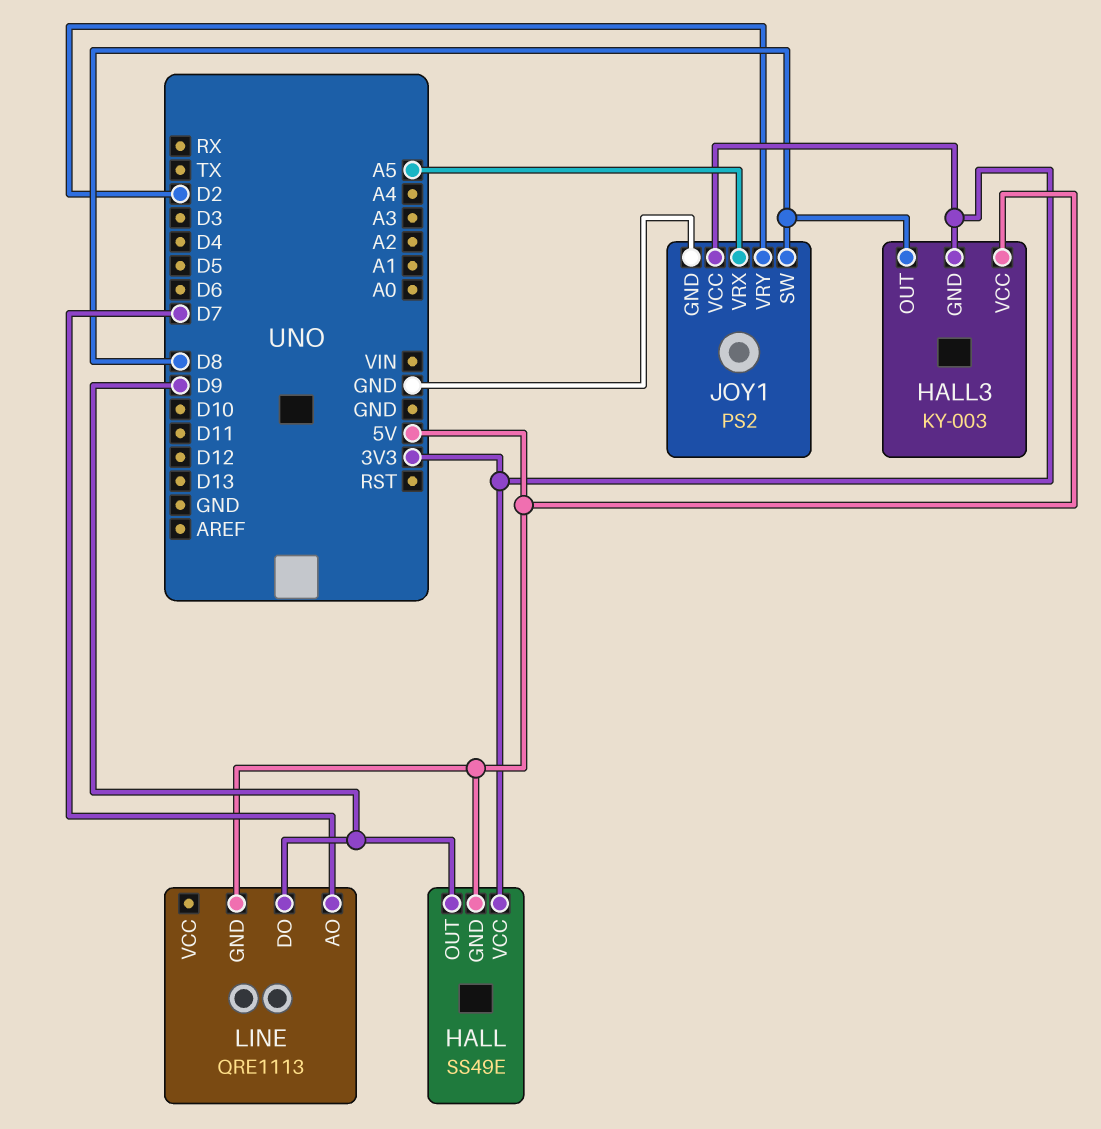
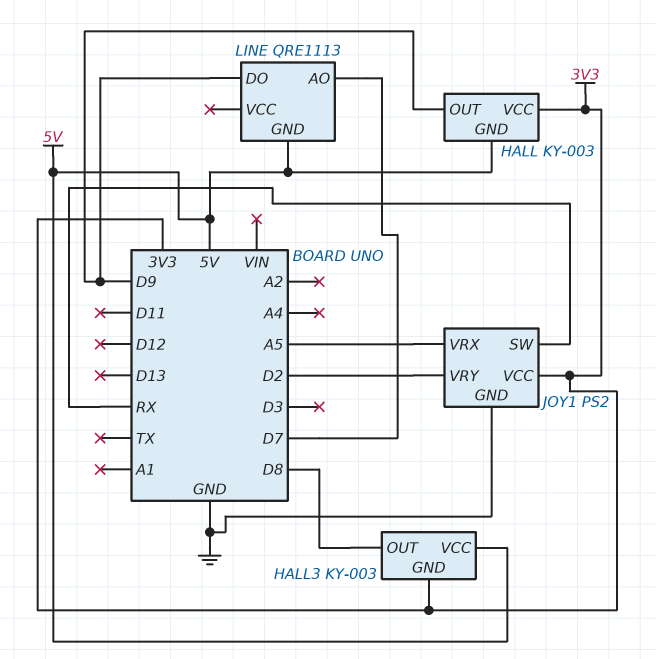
HALL: SS49E -> KY-003
JOY1 pin SW: D8 -> RX

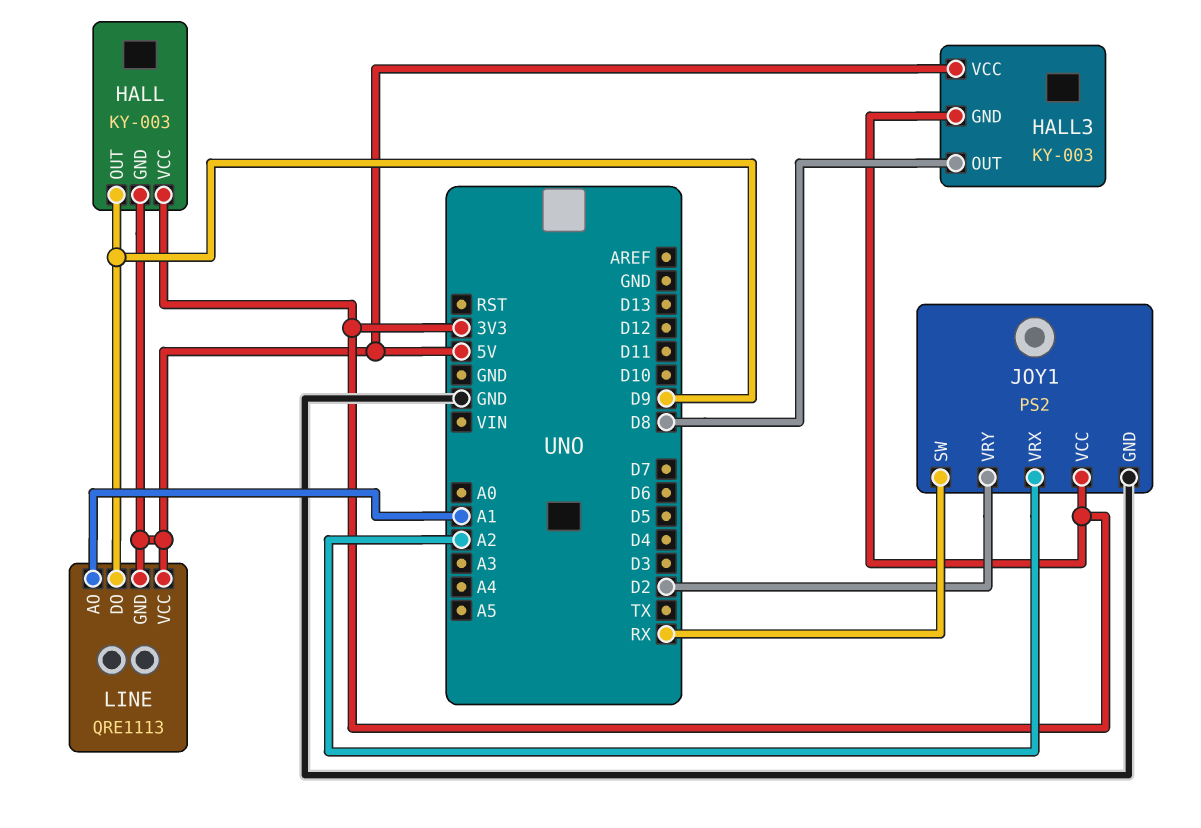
JOY1 pin VRX: A5 -> A2
LINE pin AO: D7 -> A1
LINE pin VCC: none -> 5V

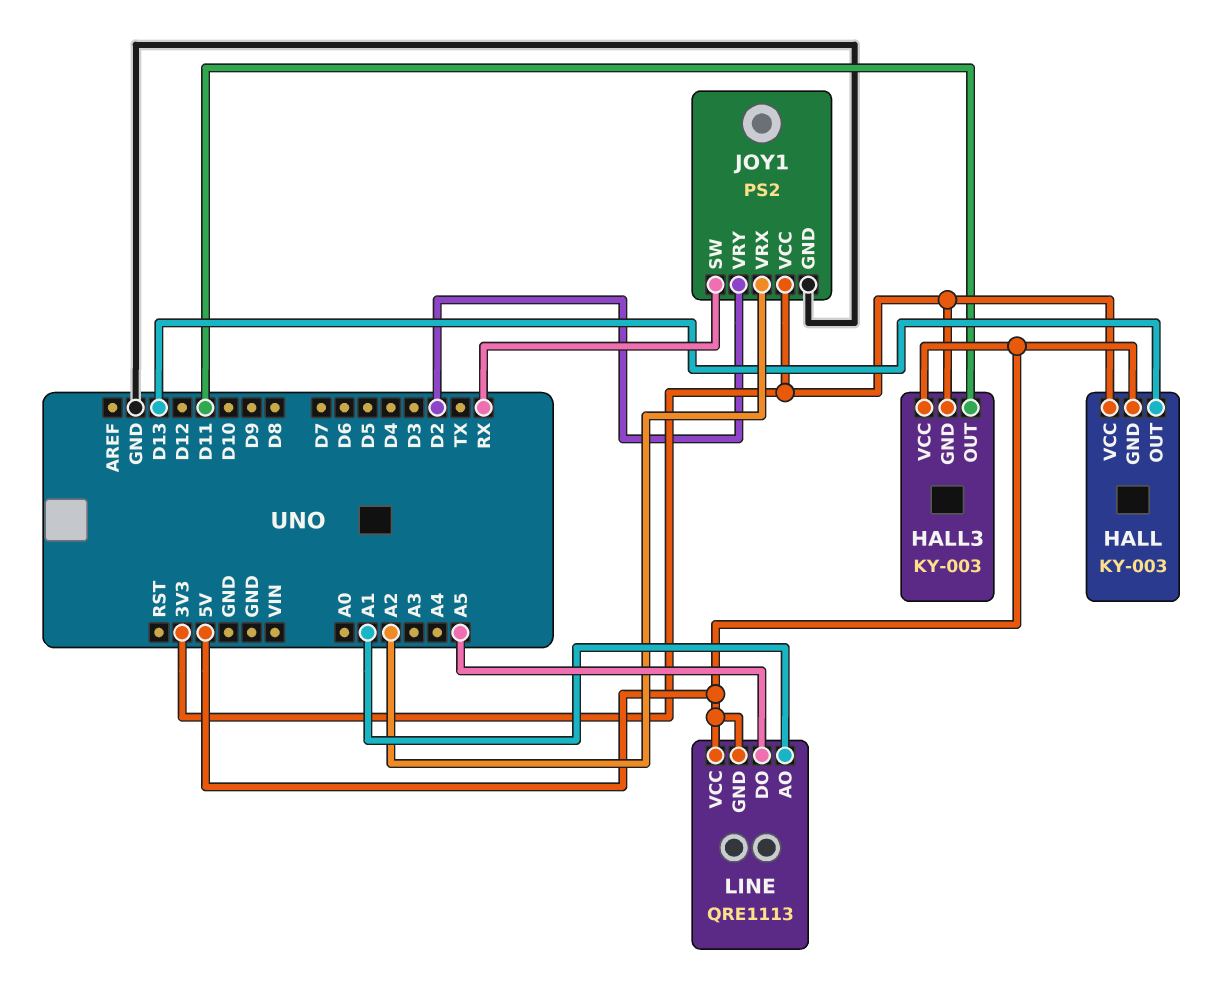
HALL pin OUT: D9 -> D13
HALL3 pin OUT: D8 -> D11
LINE pin DO: D9 -> A5

